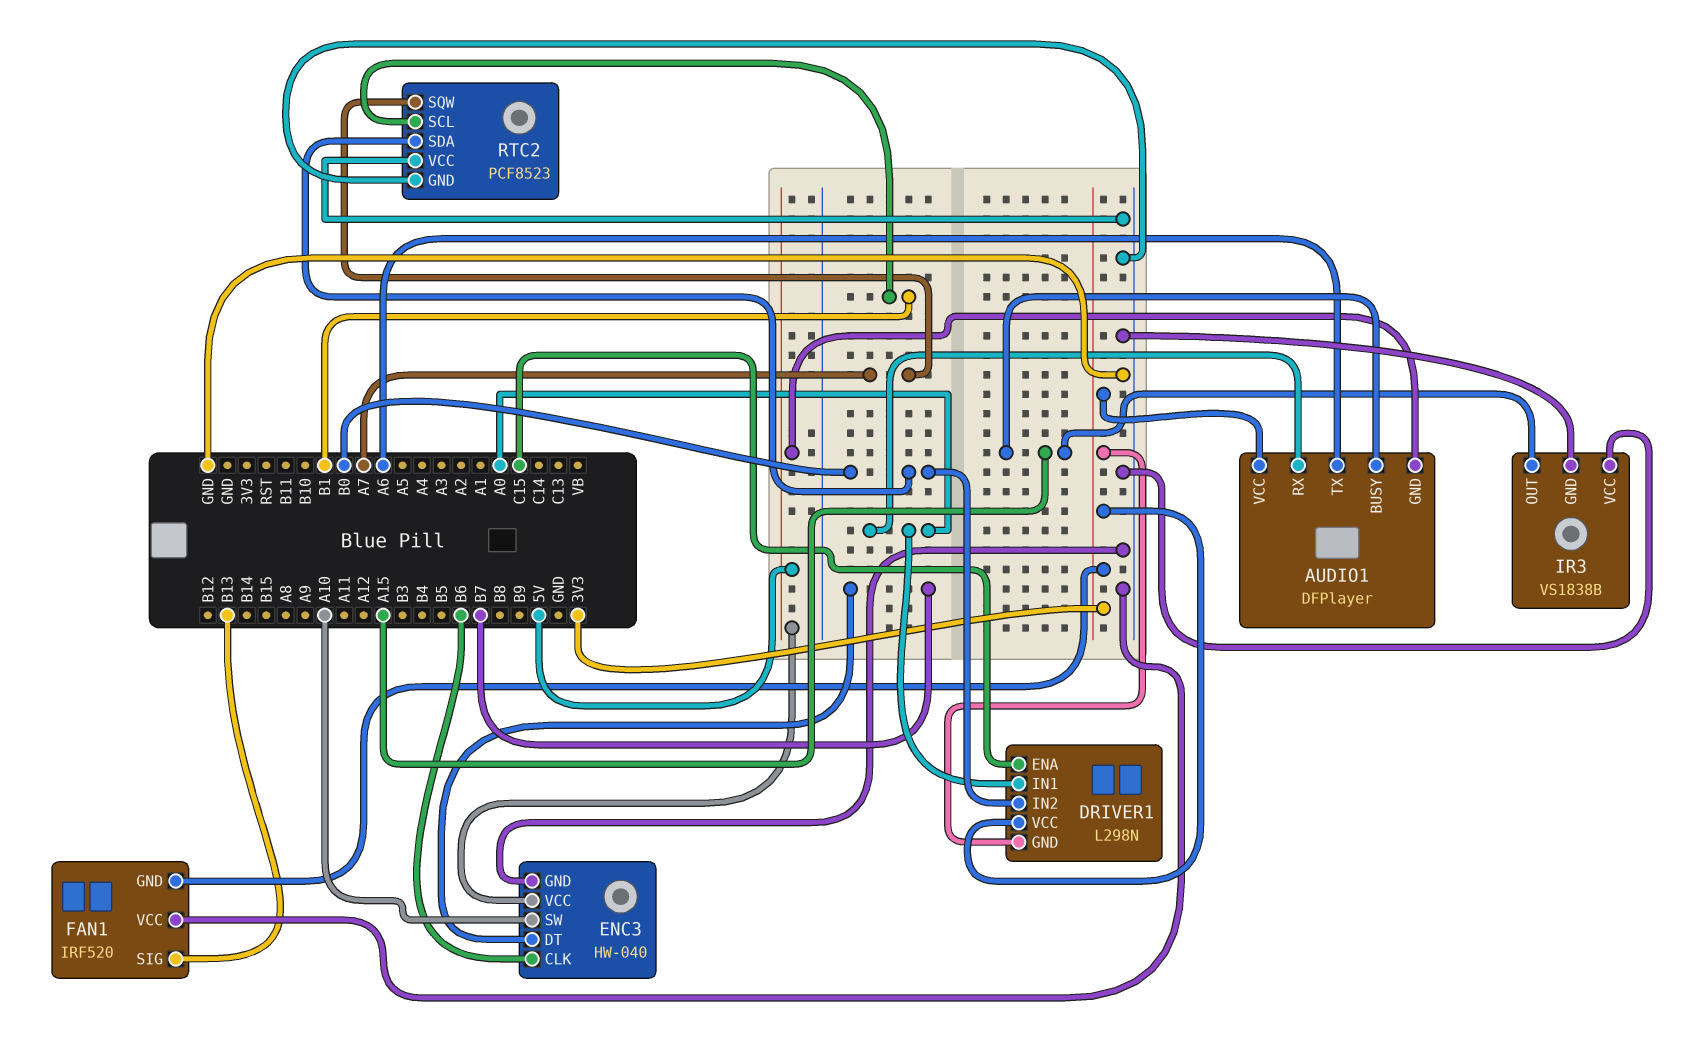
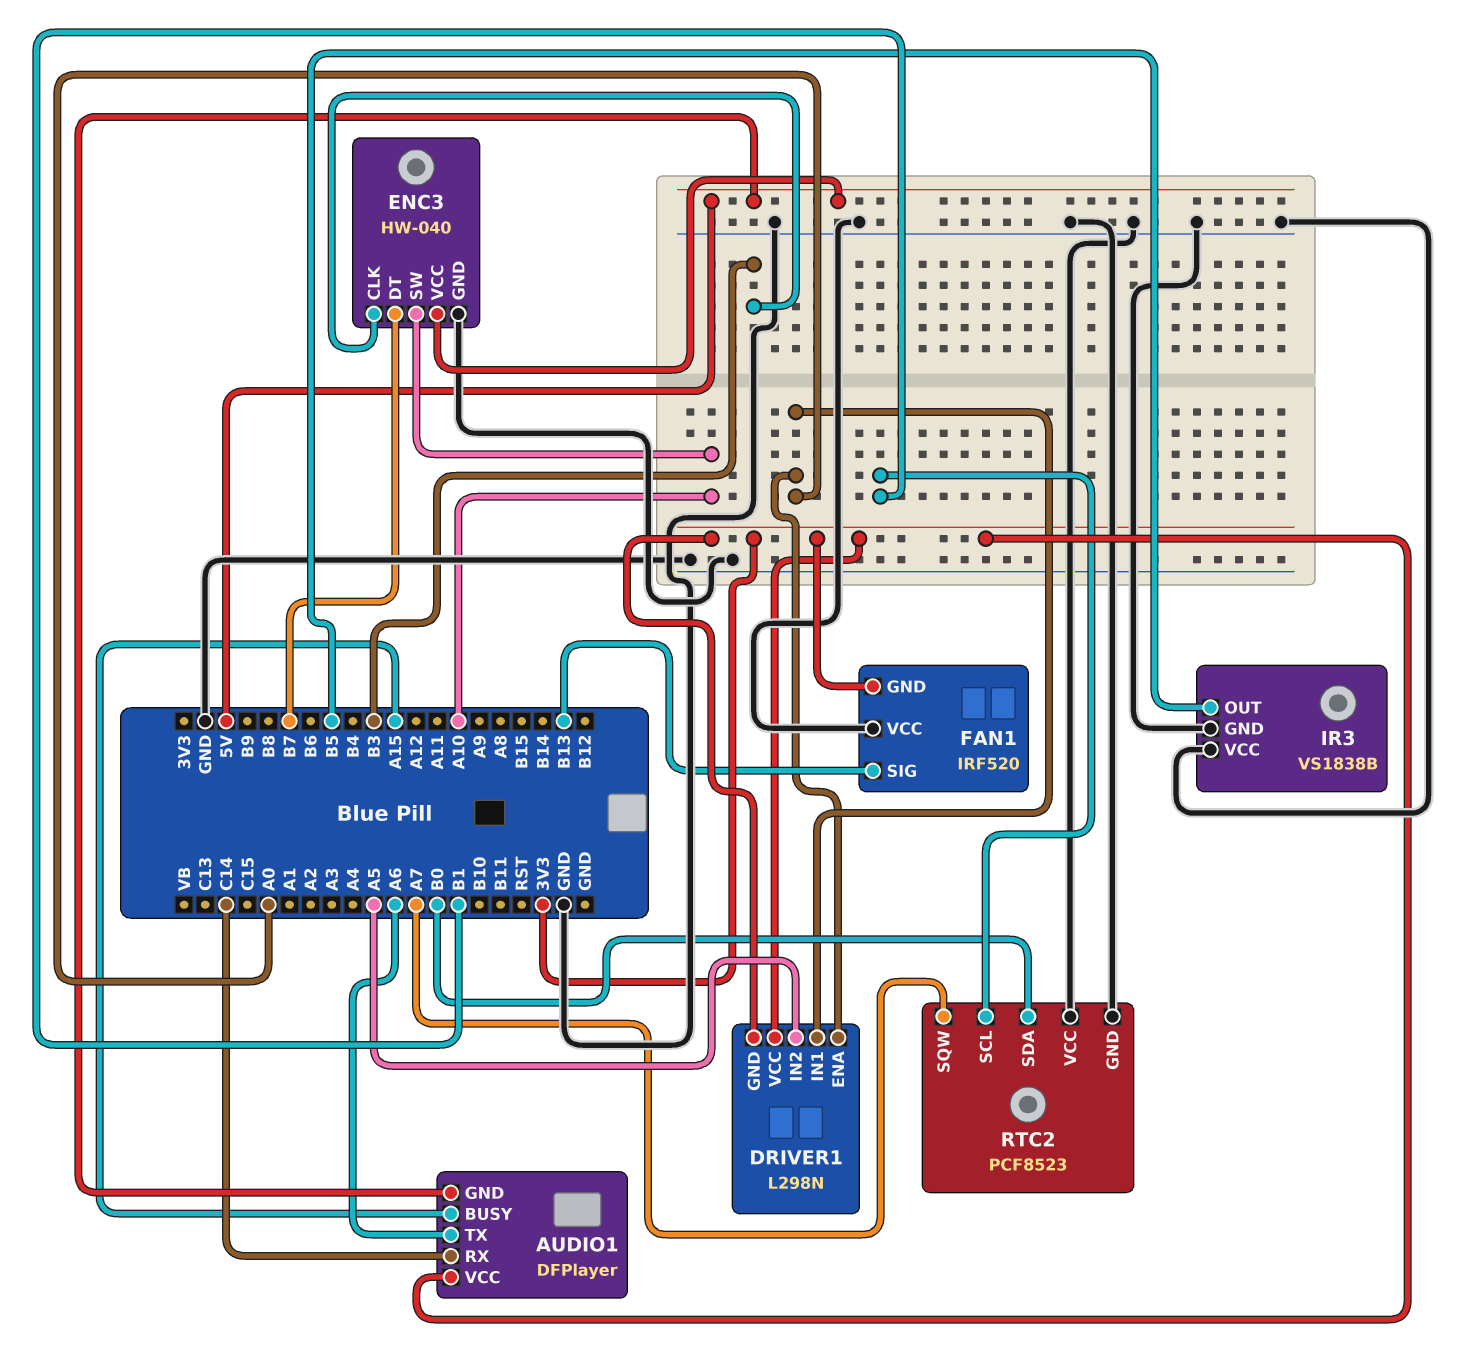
AUDIO1 pin RX: A0 -> C14
DRIVER1 pin ENA: C15 -> A0
DRIVER1 pin IN2: B0 -> A5
ENC3 pin CLK: B6 -> B3
IR3 pin OUT: A15 -> B5

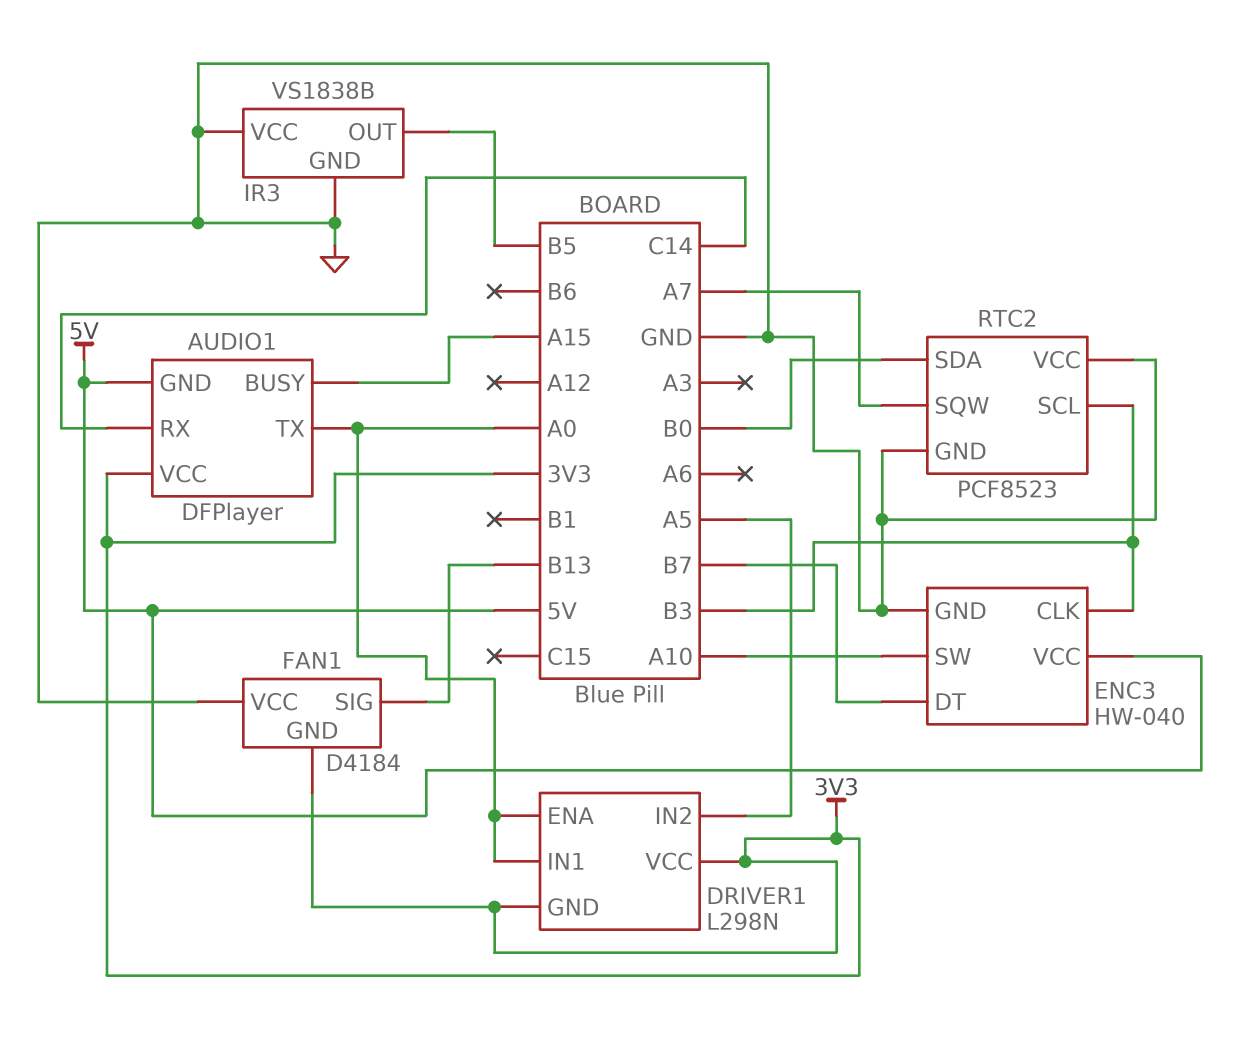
AUDIO1 pin TX: A6 -> A0
FAN1: IRF520 -> D4184
RTC2 pin SCL: B1 -> B3

